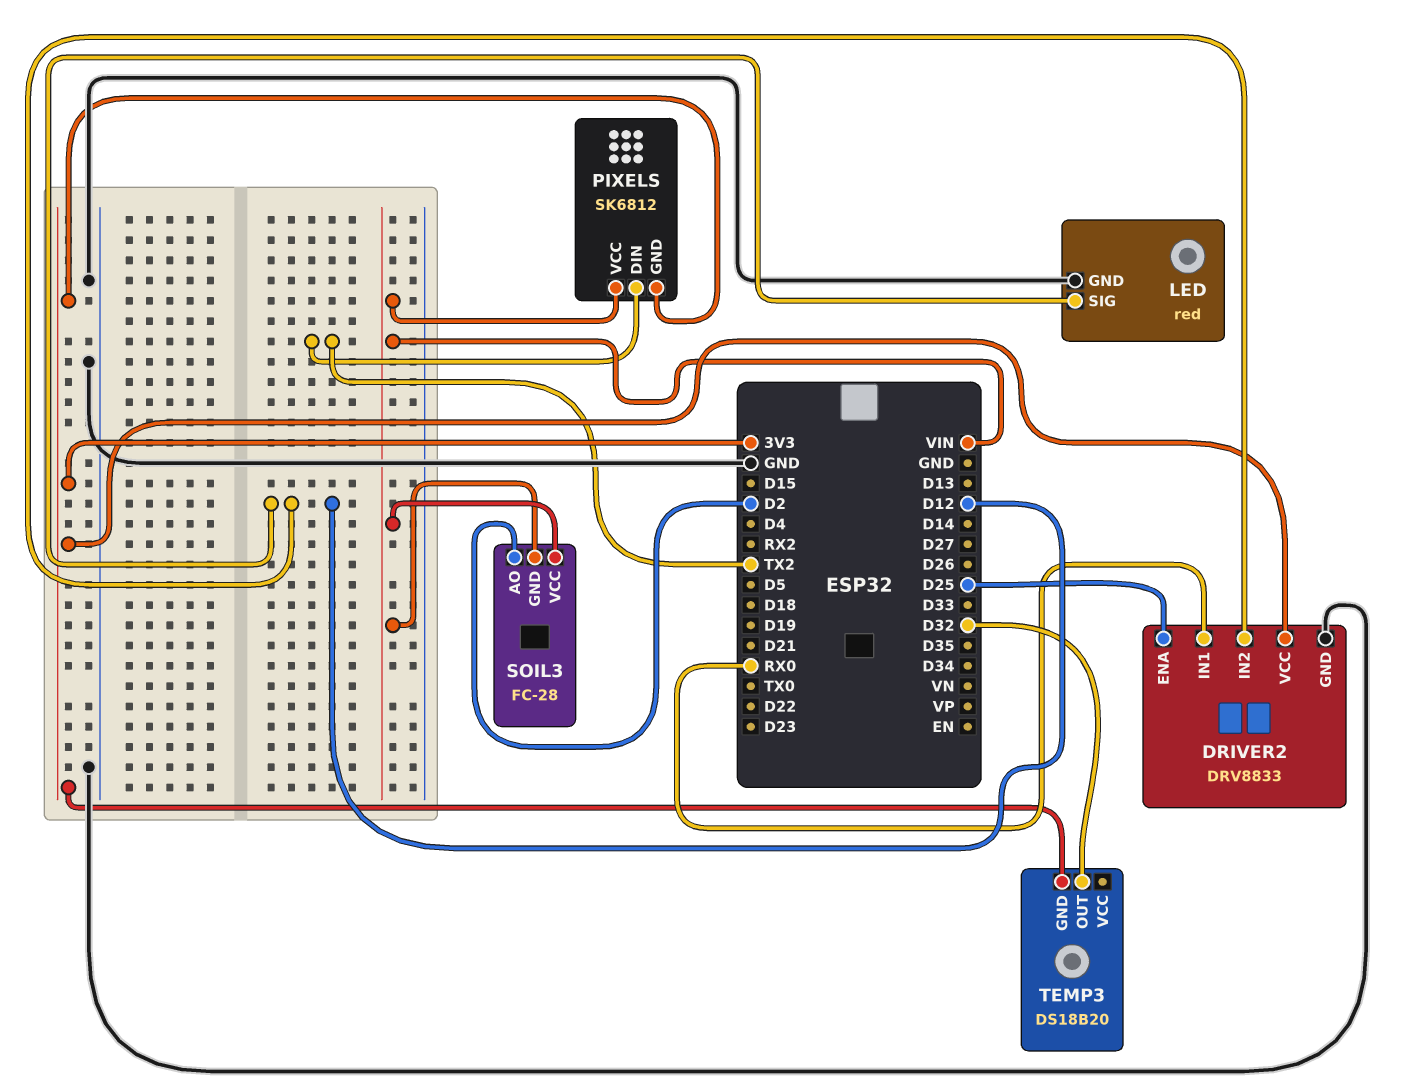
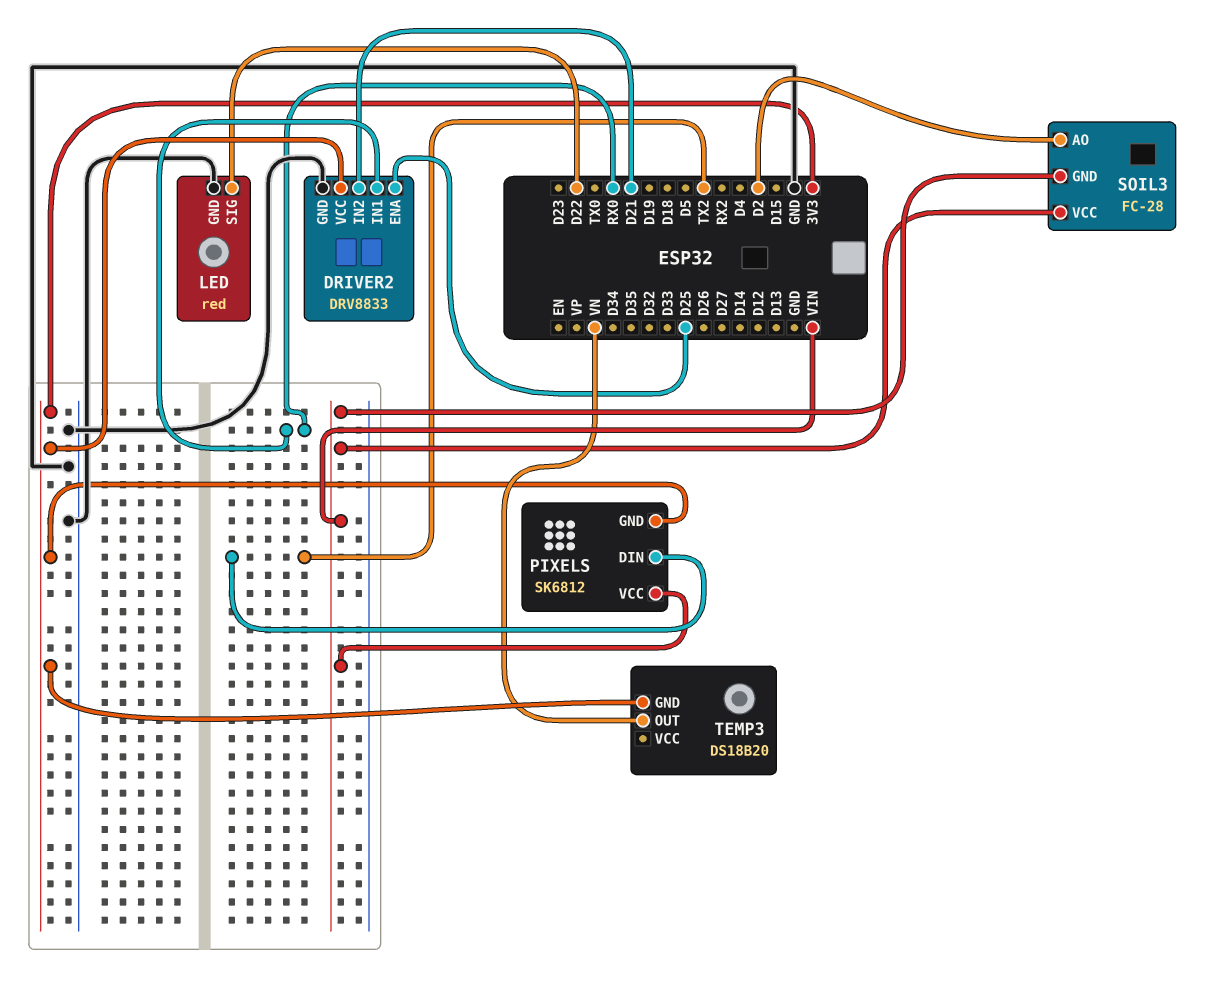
DRIVER2 pin IN2: D12 -> D21
LED pin SIG: D12 -> D22
TEMP3 pin OUT: D32 -> VN

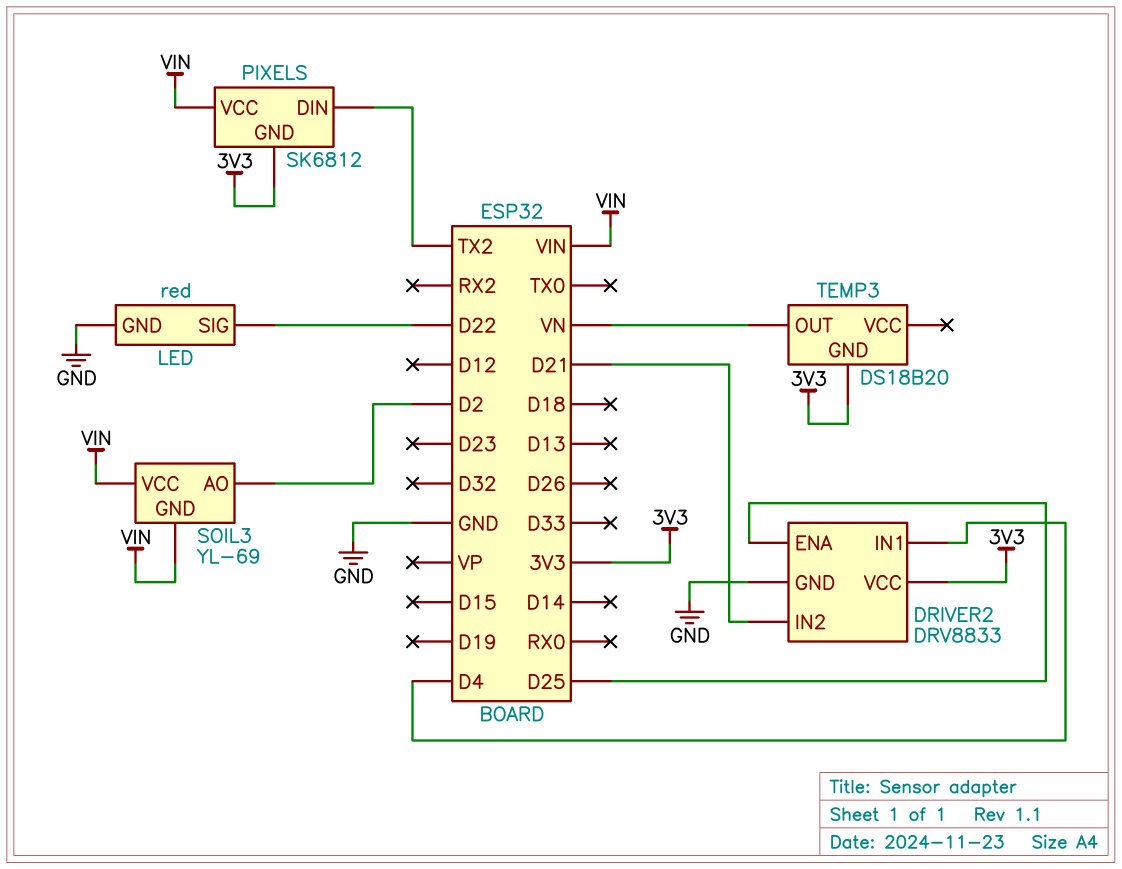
DRIVER2 pin IN1: RX0 -> D4
SOIL3: FC-28 -> YL-69

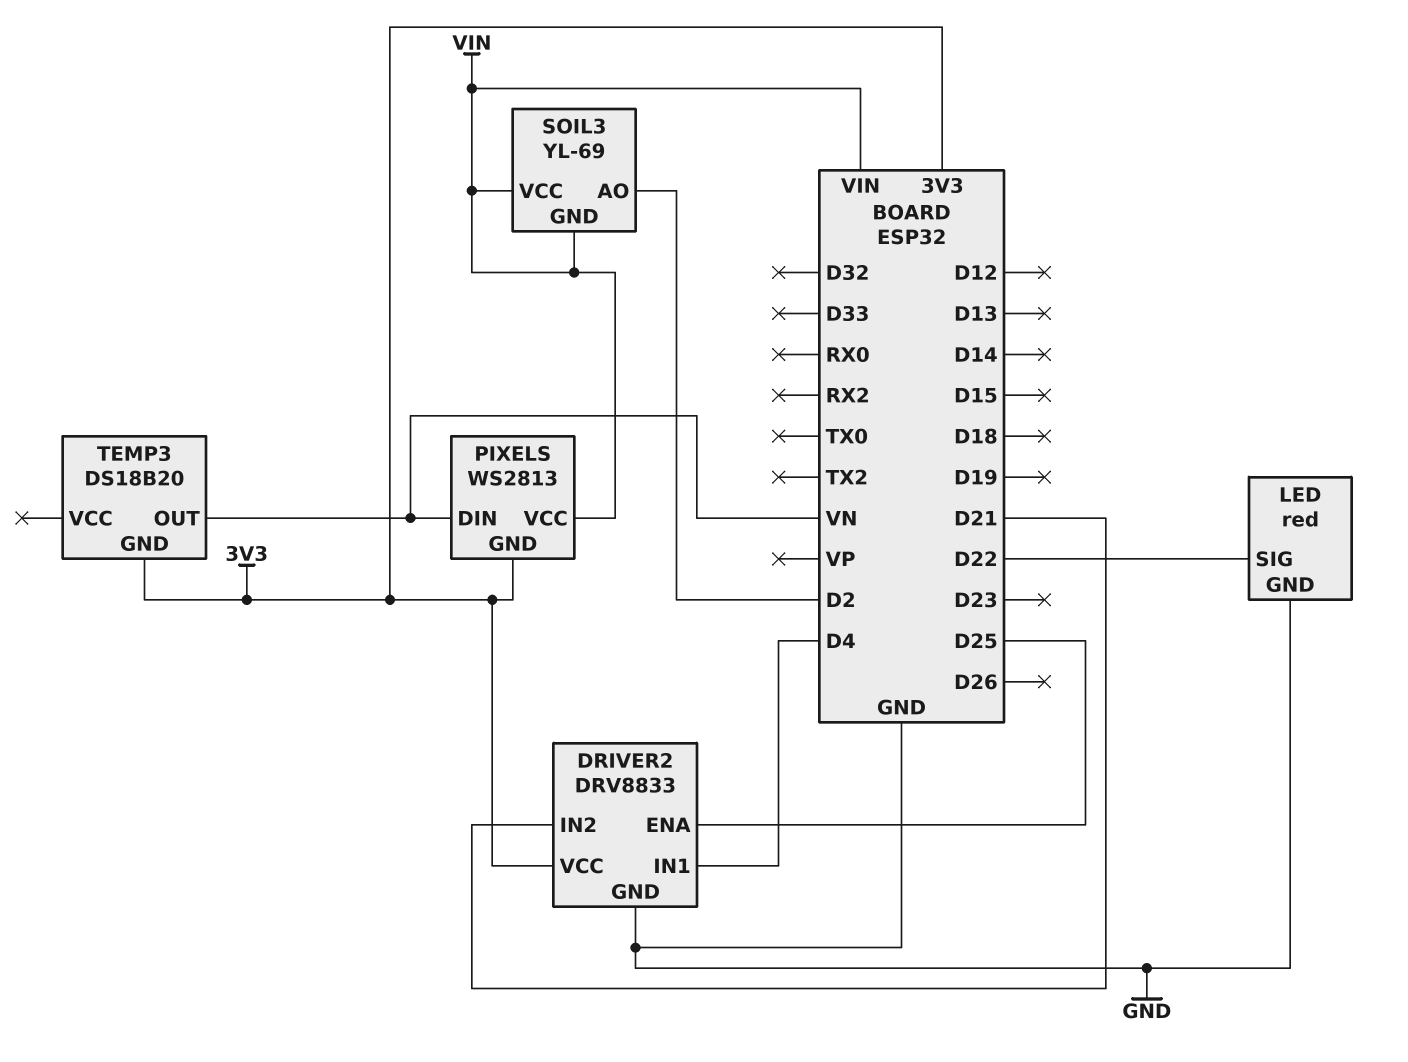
PIXELS: SK6812 -> WS2813
PIXELS pin DIN: TX2 -> VN

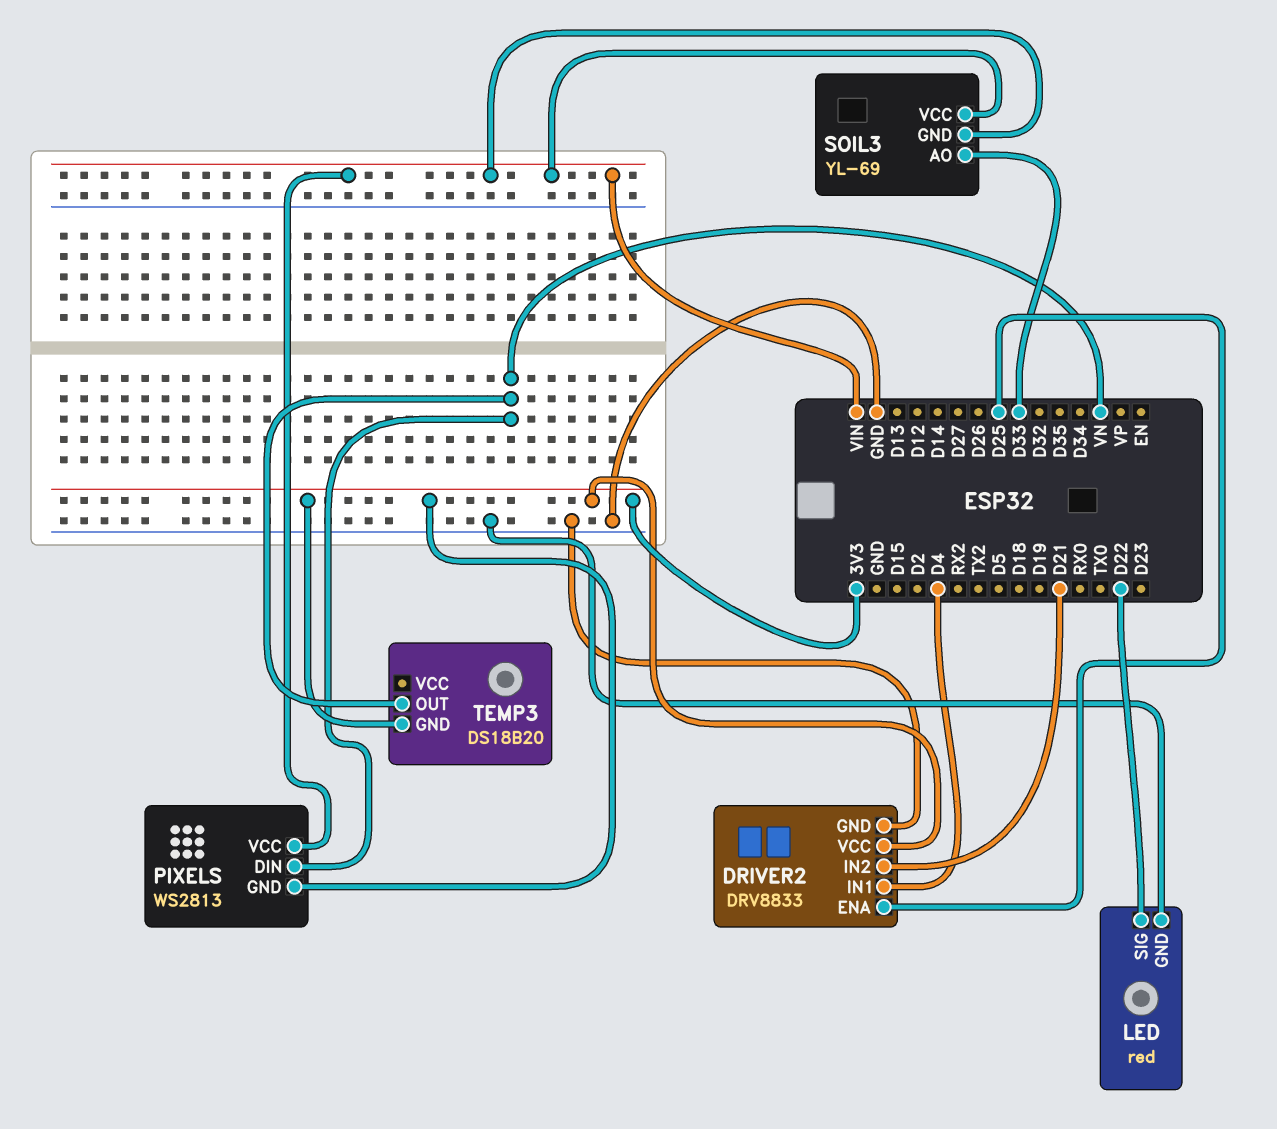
SOIL3 pin AO: D2 -> D33

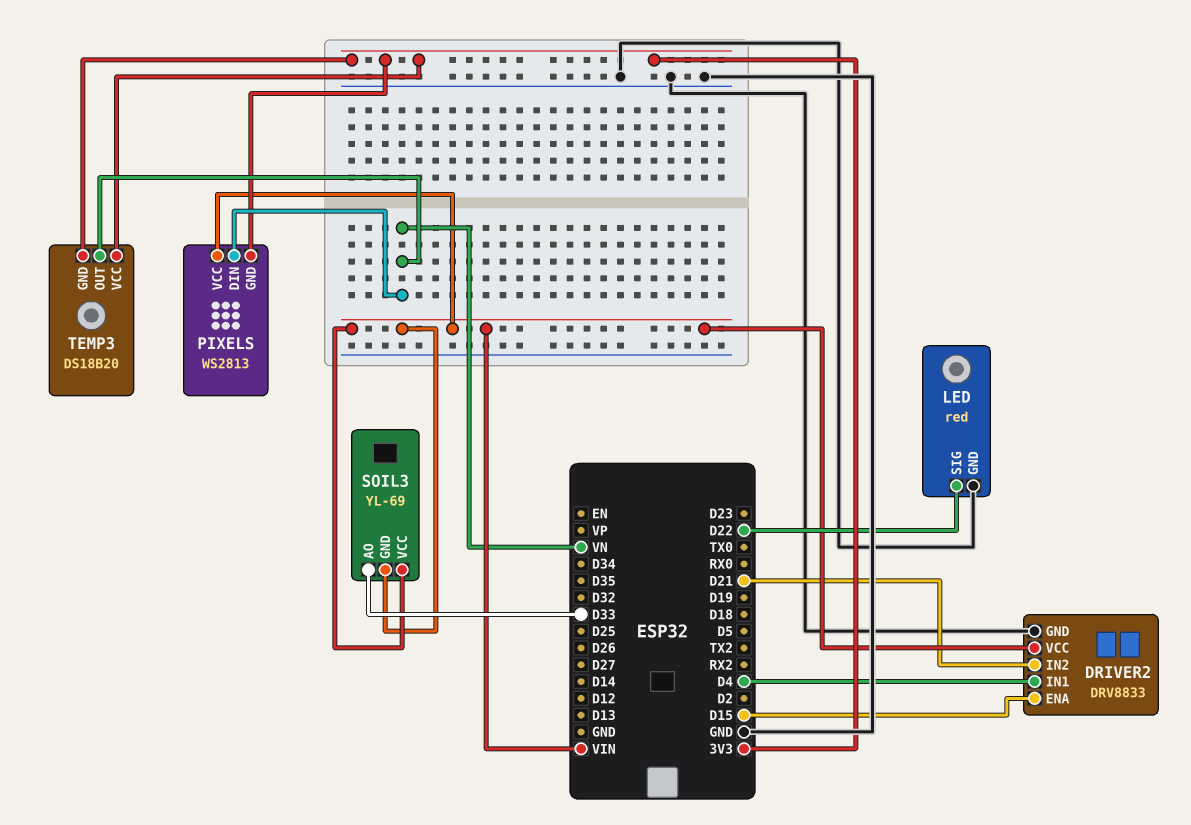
DRIVER2 pin ENA: D25 -> D15
DRIVER2 pin VCC: 3V3 -> VIN
TEMP3 pin VCC: none -> 3V3

